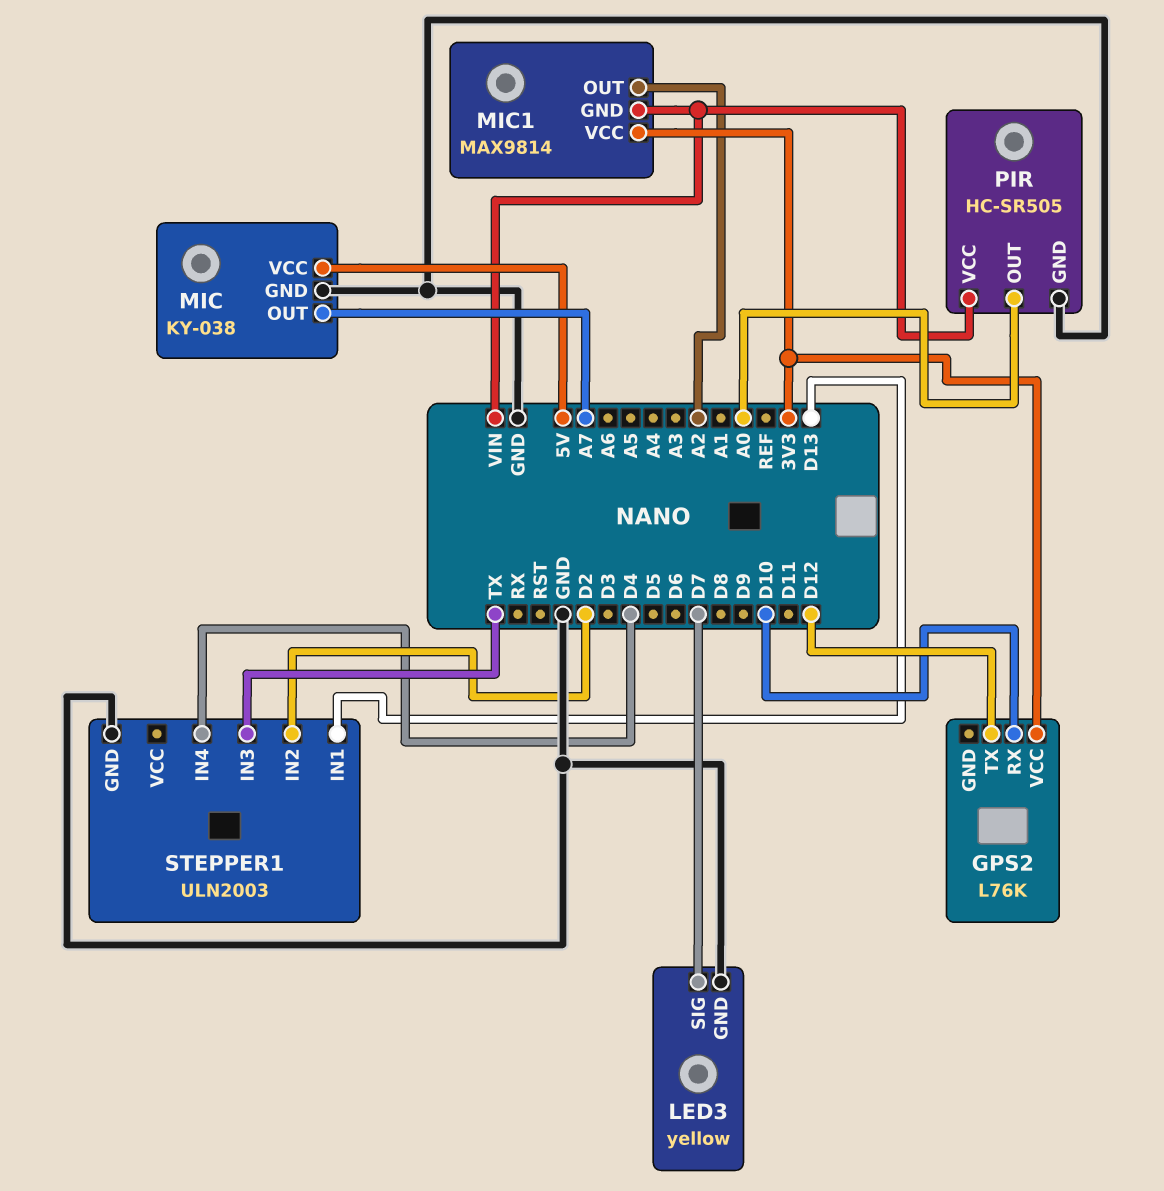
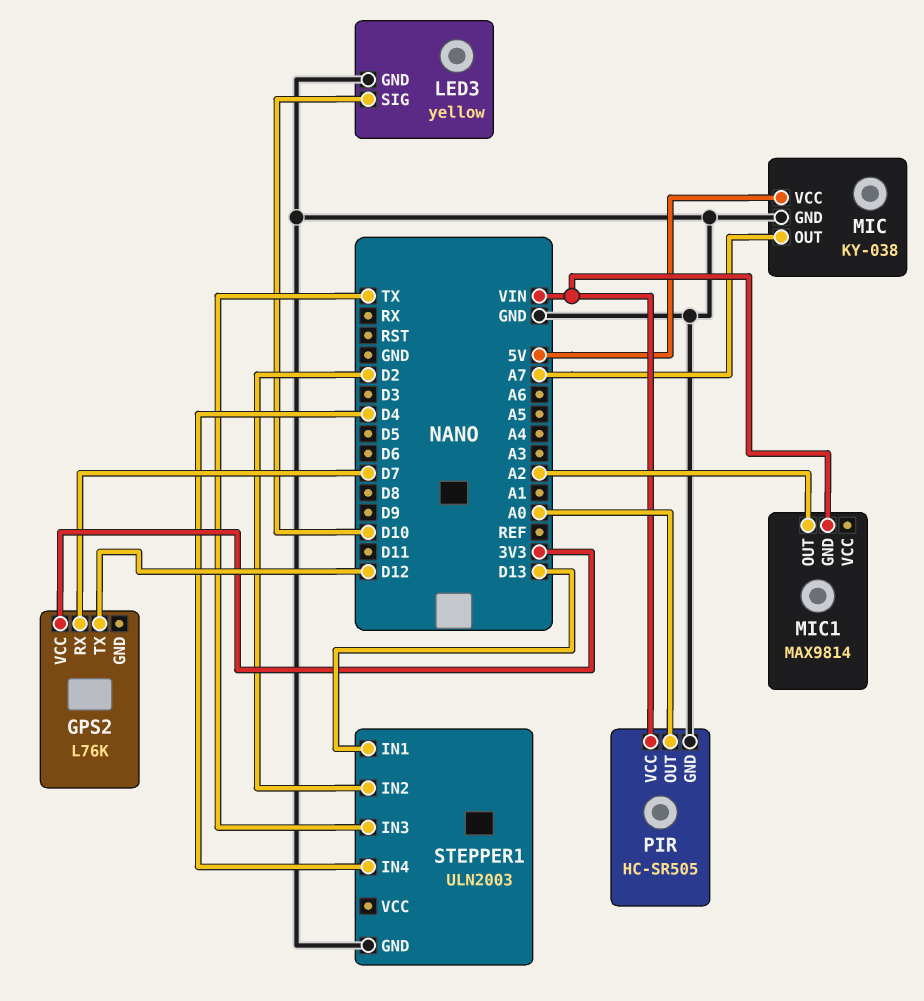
GPS2 pin RX: D10 -> D7
LED3 pin SIG: D7 -> D10
MIC1 pin VCC: 3V3 -> none

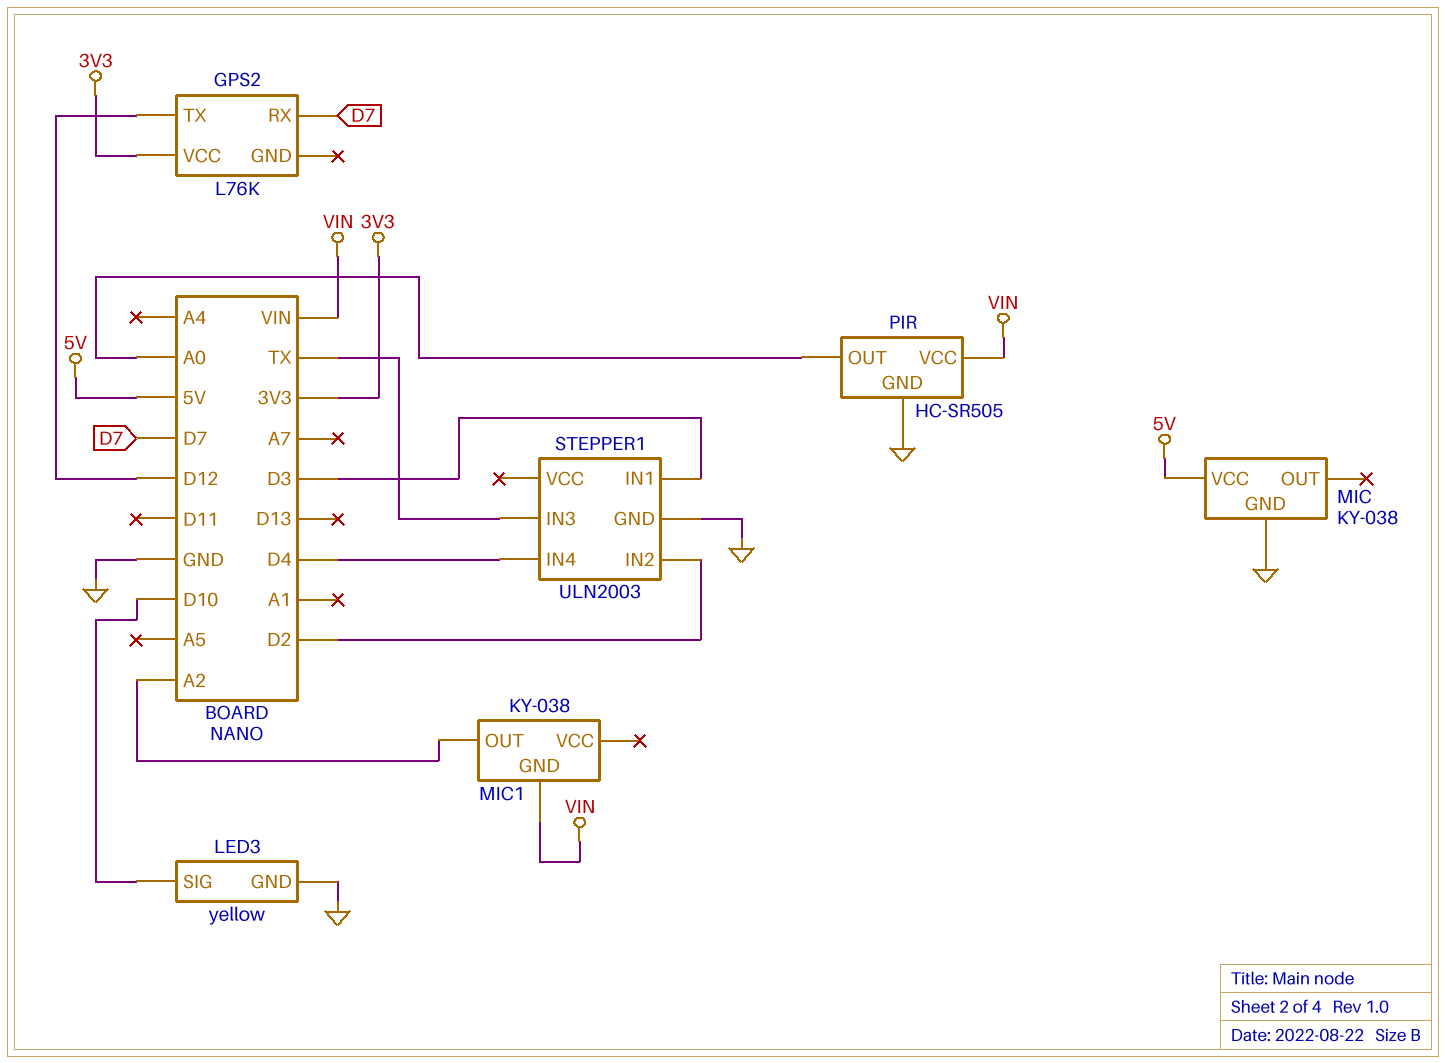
MIC pin OUT: A7 -> none
MIC1: MAX9814 -> KY-038
STEPPER1 pin IN1: D13 -> D3

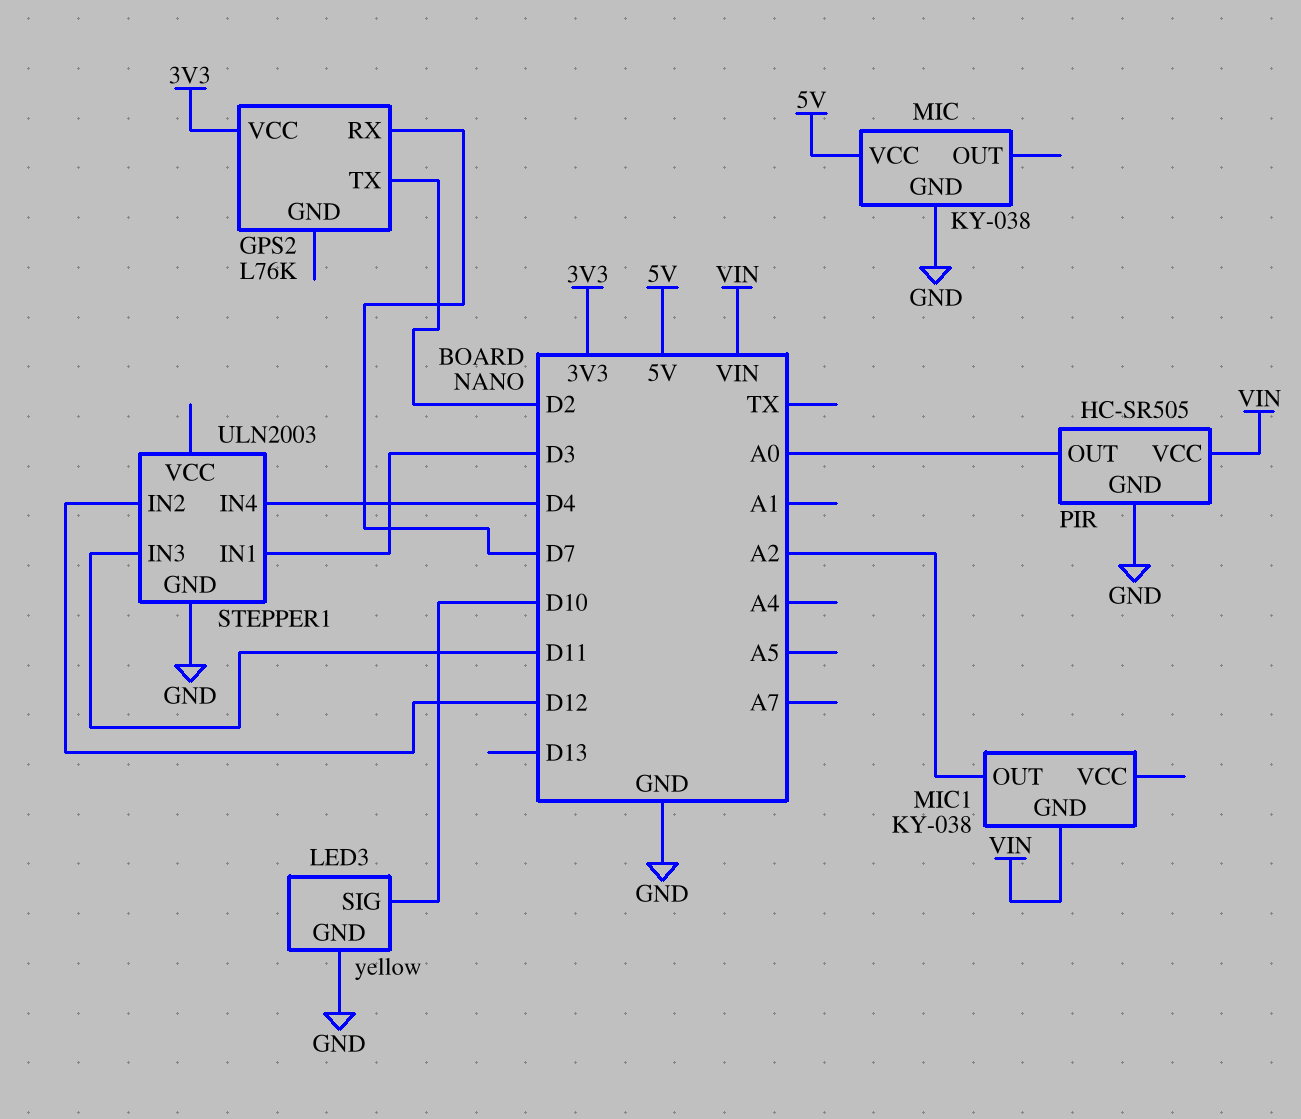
GPS2 pin TX: D12 -> D2
STEPPER1 pin IN2: D2 -> D12
STEPPER1 pin IN3: TX -> D11

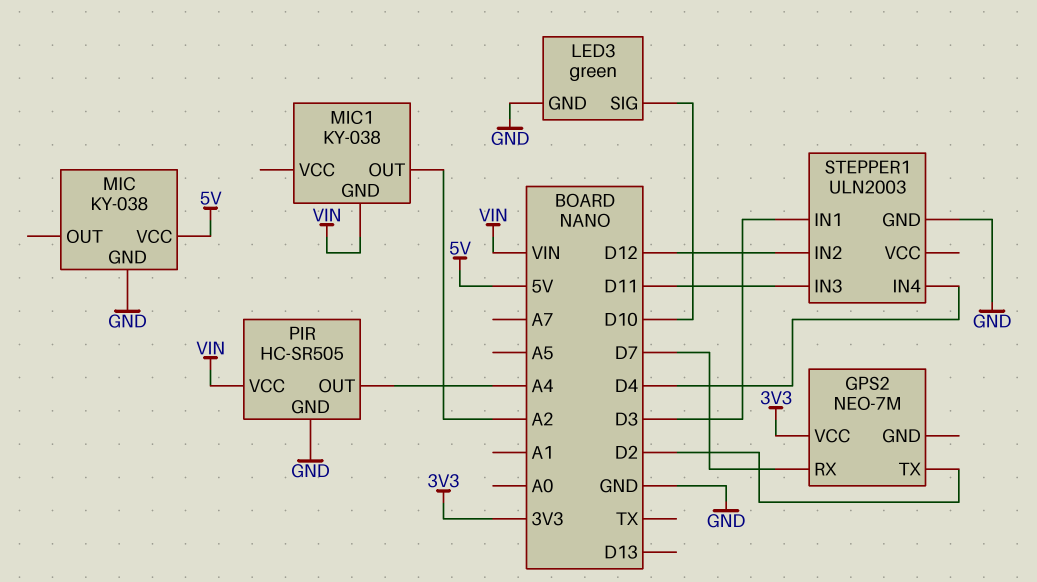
GPS2: L76K -> NEO-7M
LED3: yellow -> green
PIR pin OUT: A0 -> A4

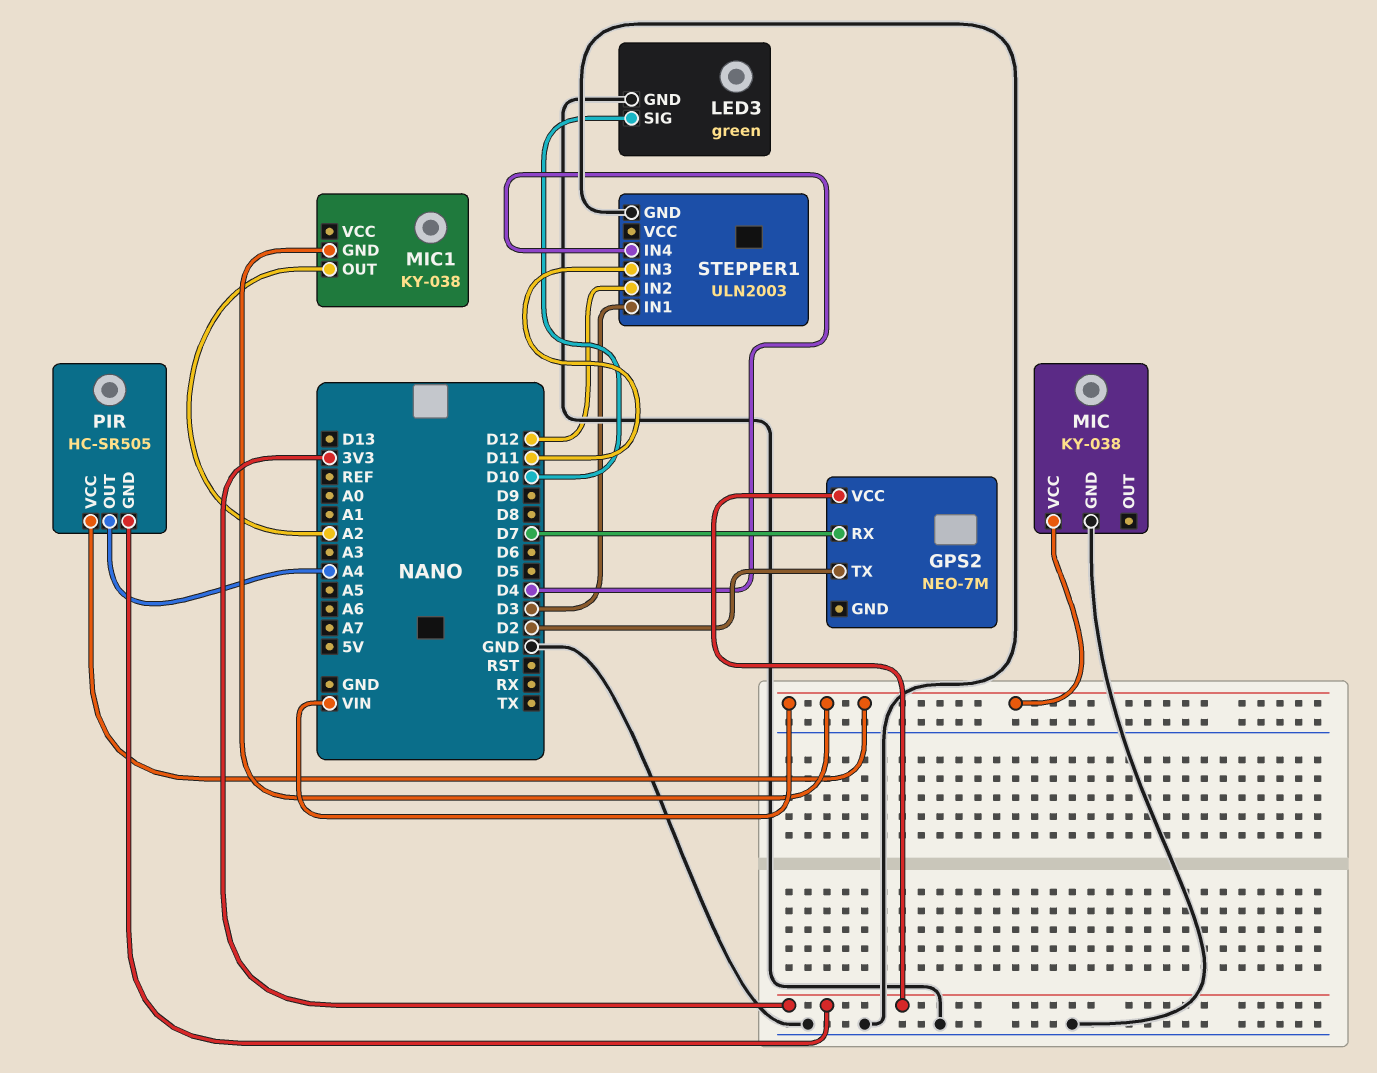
MIC pin VCC: 5V -> VIN
PIR pin GND: GND -> 3V3

